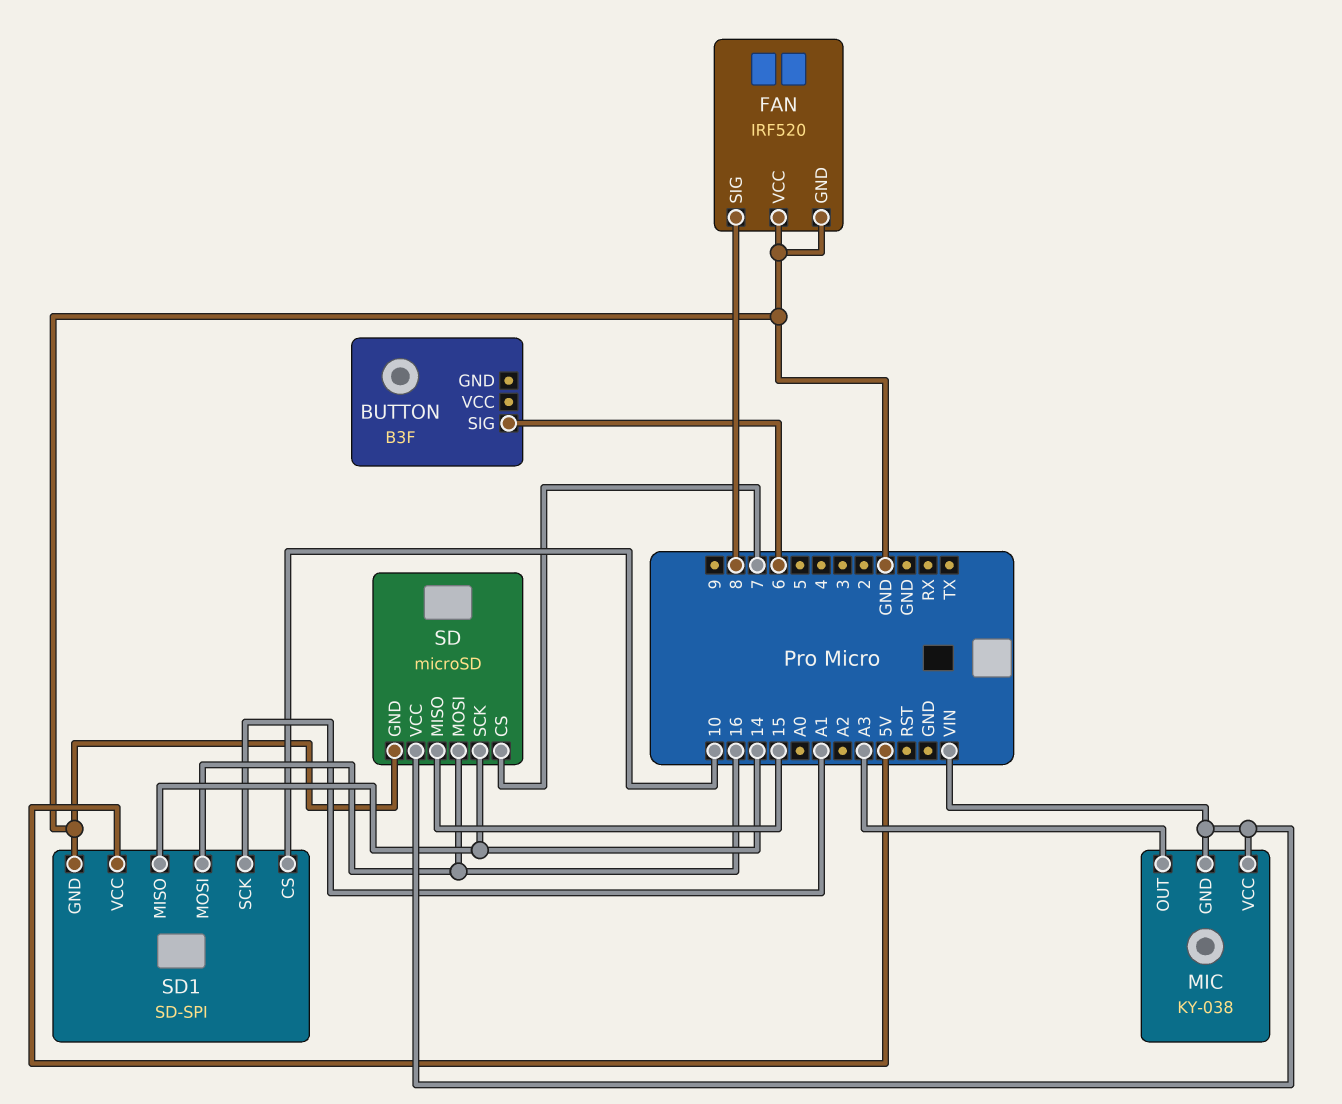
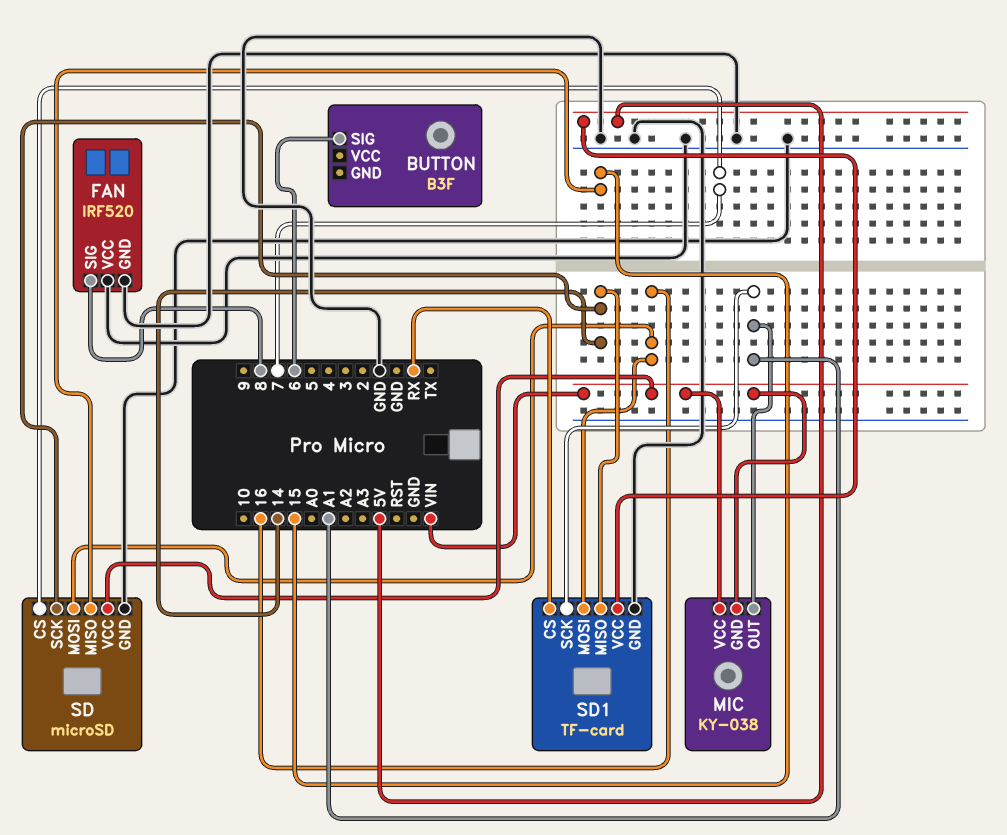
MIC pin OUT: A3 -> A1
SD1: SD-SPI -> TF-card
SD1 pin CS: 10 -> RX

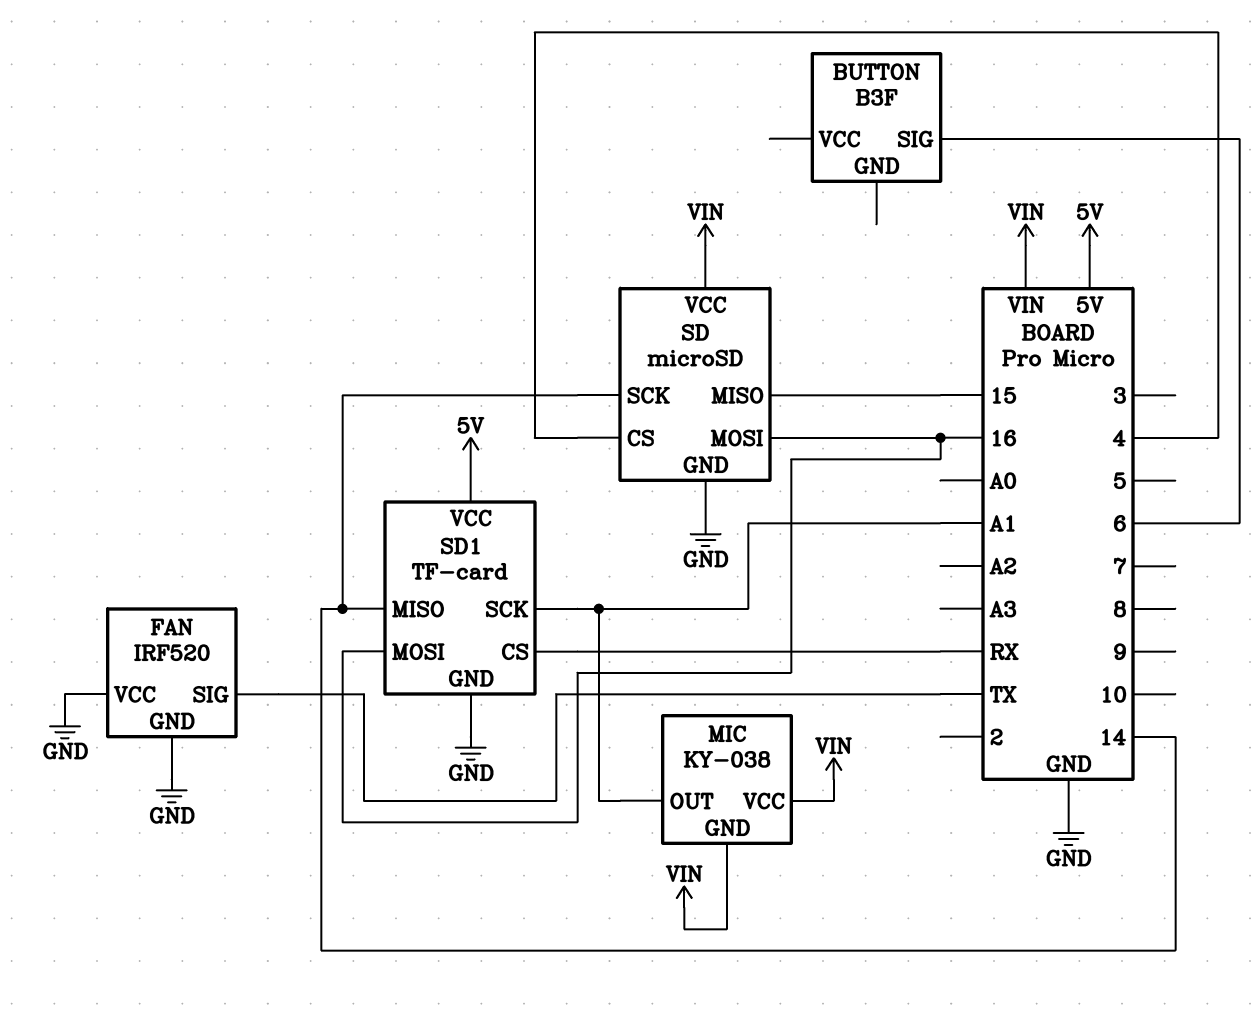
FAN pin SIG: 8 -> TX
SD pin CS: 7 -> 4

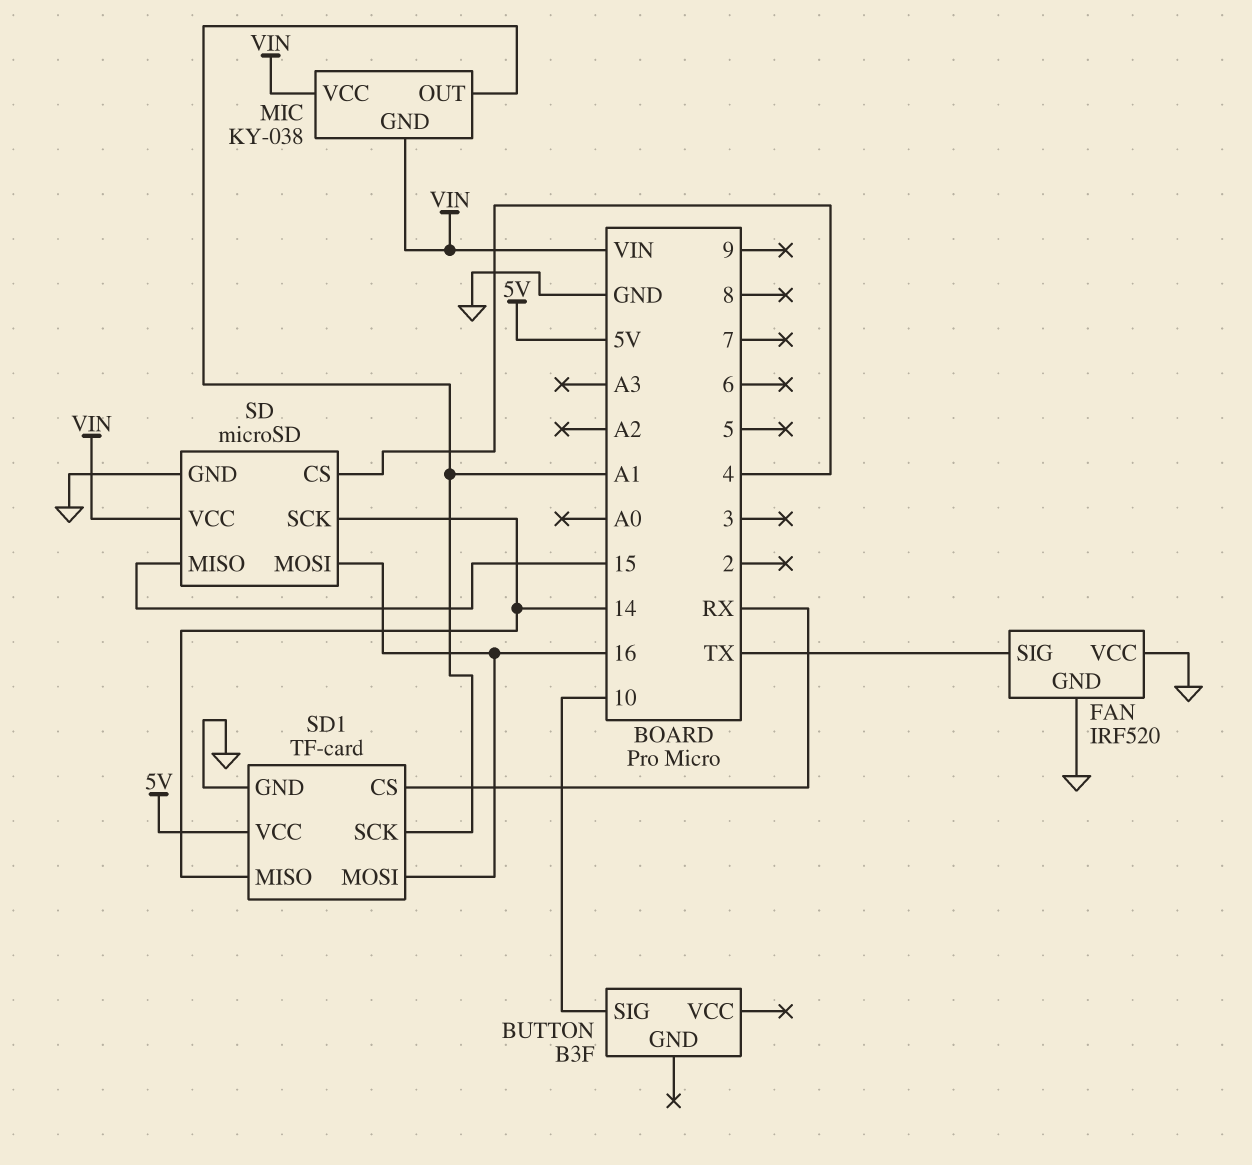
BUTTON pin SIG: 6 -> 10

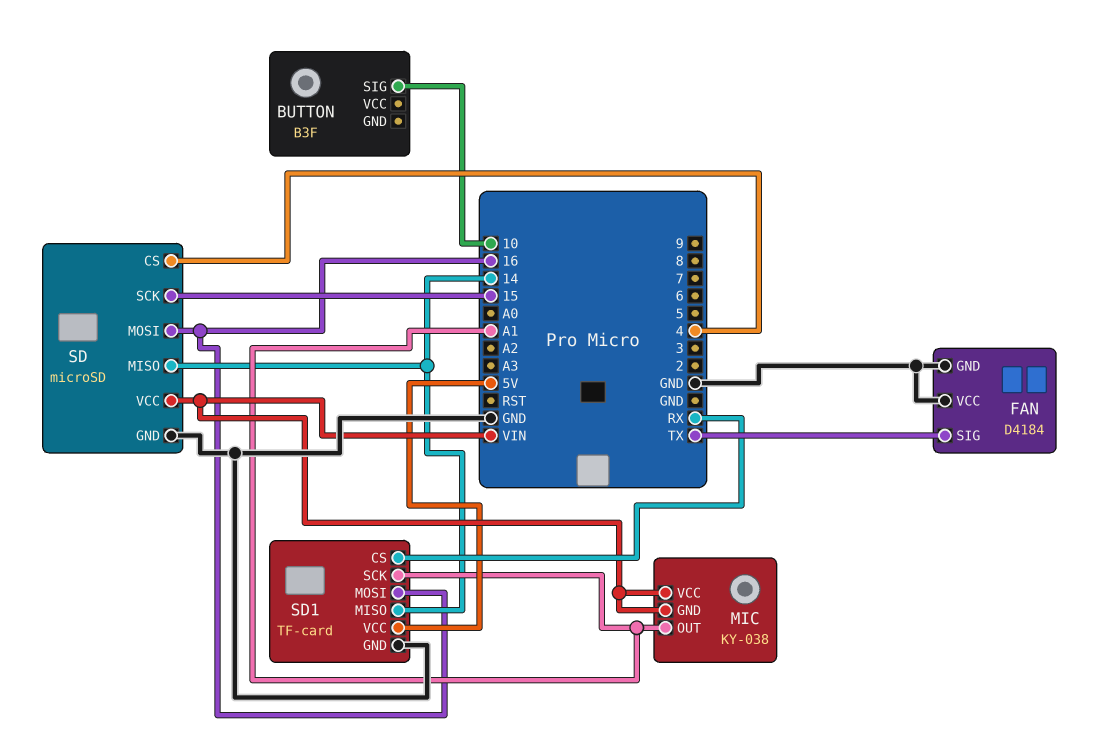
FAN: IRF520 -> D4184
SD pin MISO: 15 -> 14
SD pin SCK: 14 -> 15

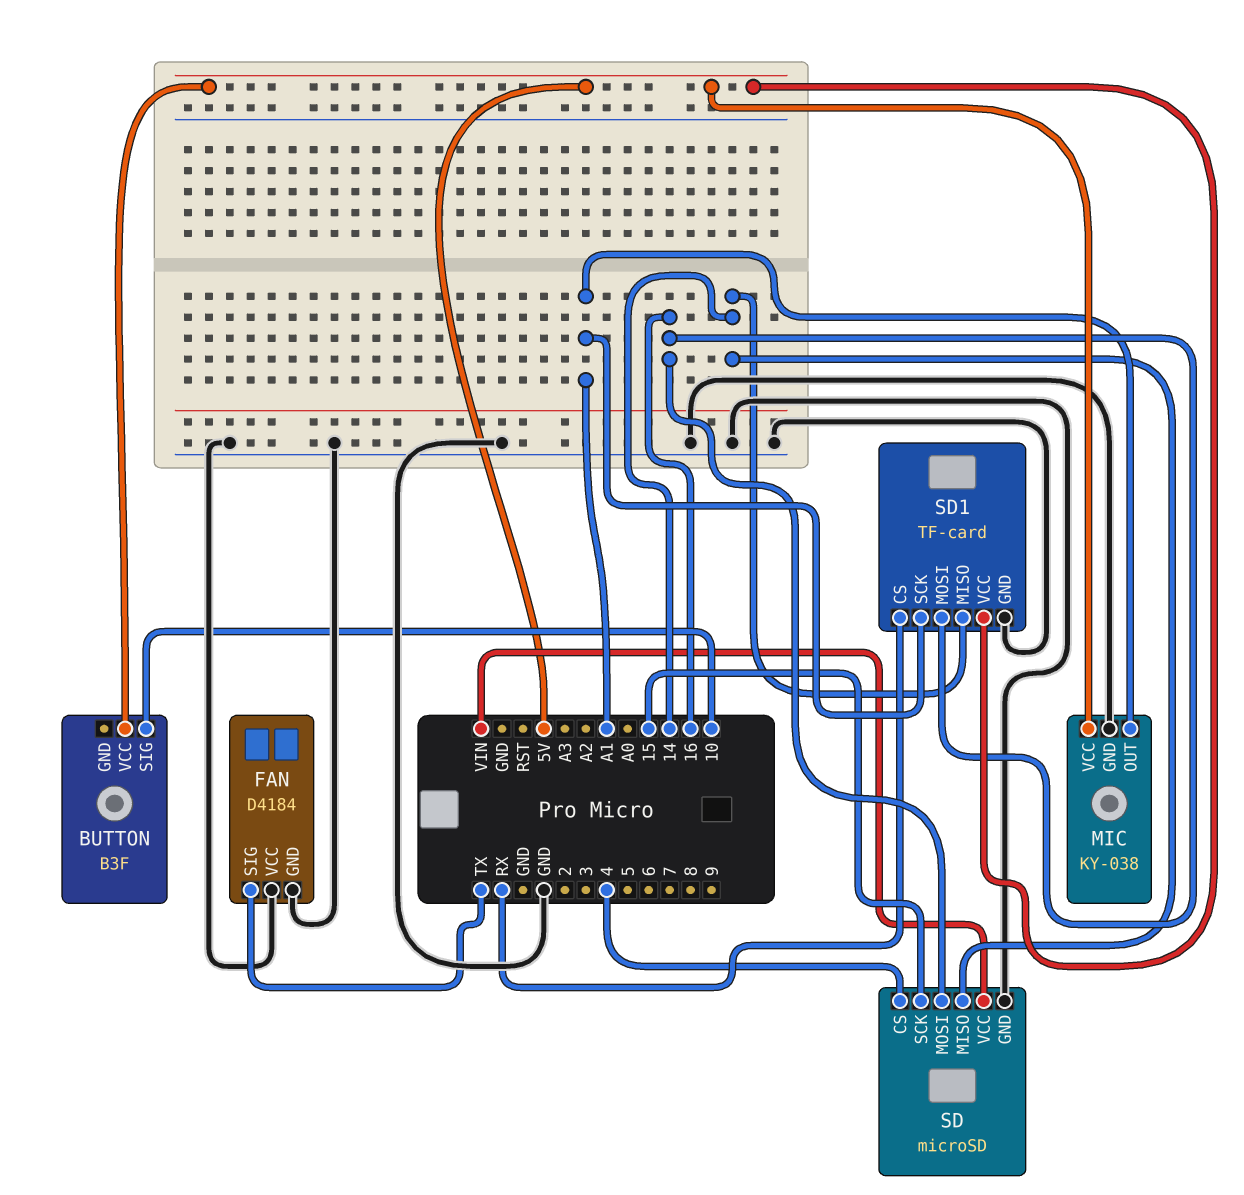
BUTTON pin VCC: none -> 5V
MIC pin GND: VIN -> GND
MIC pin VCC: VIN -> 5V

